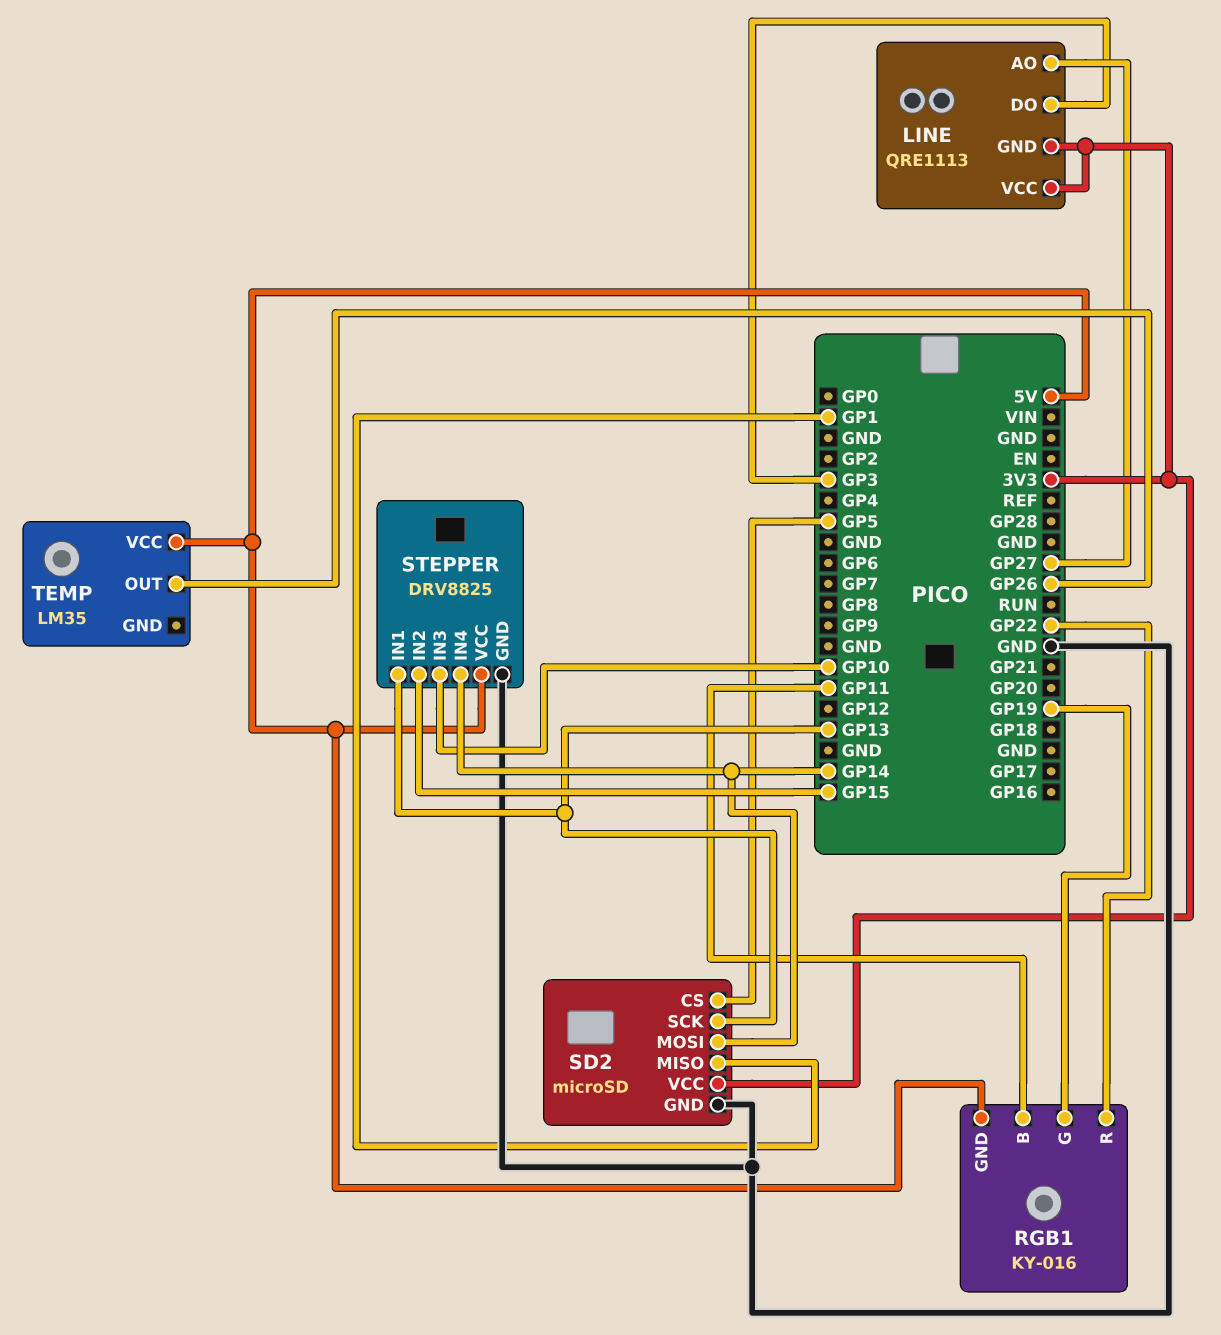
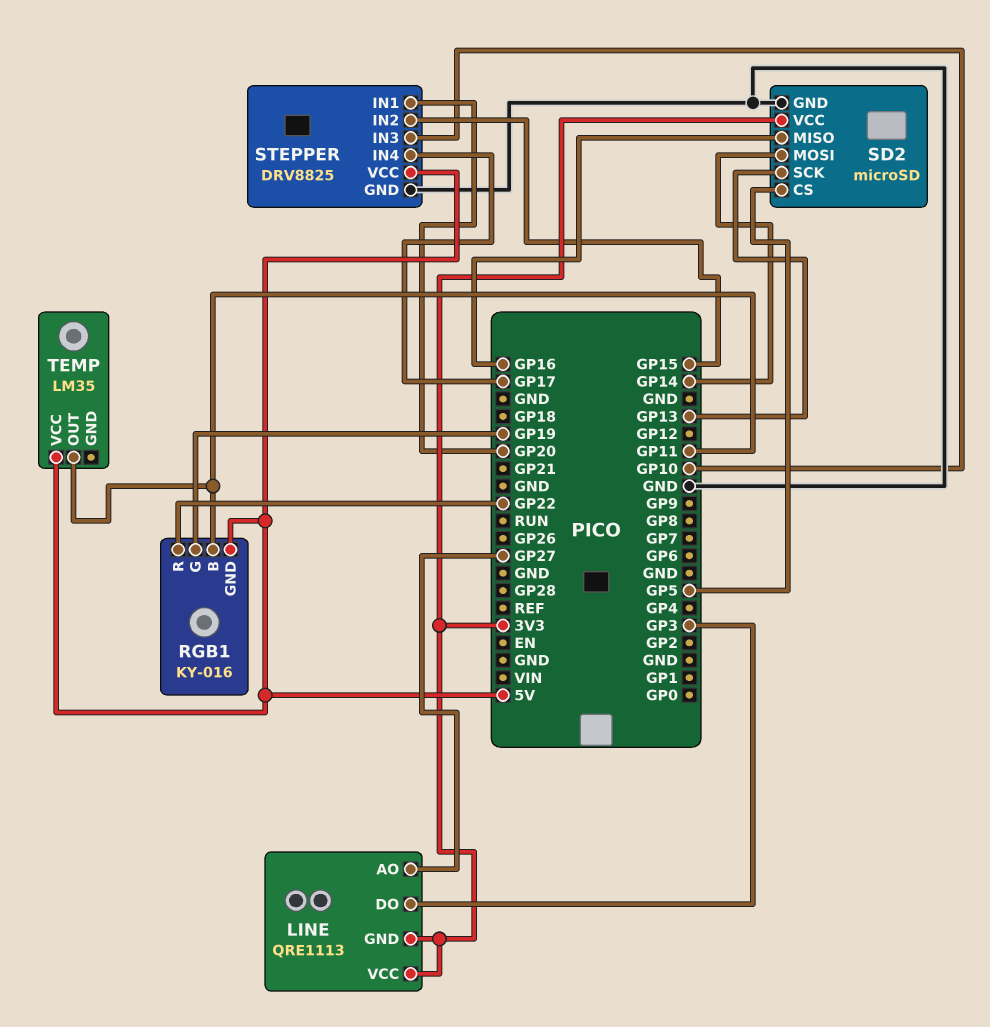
SD2 pin MISO: GP1 -> GP16
STEPPER pin IN1: GP13 -> GP20
STEPPER pin IN4: GP14 -> GP17
TEMP pin OUT: GP26 -> GP11

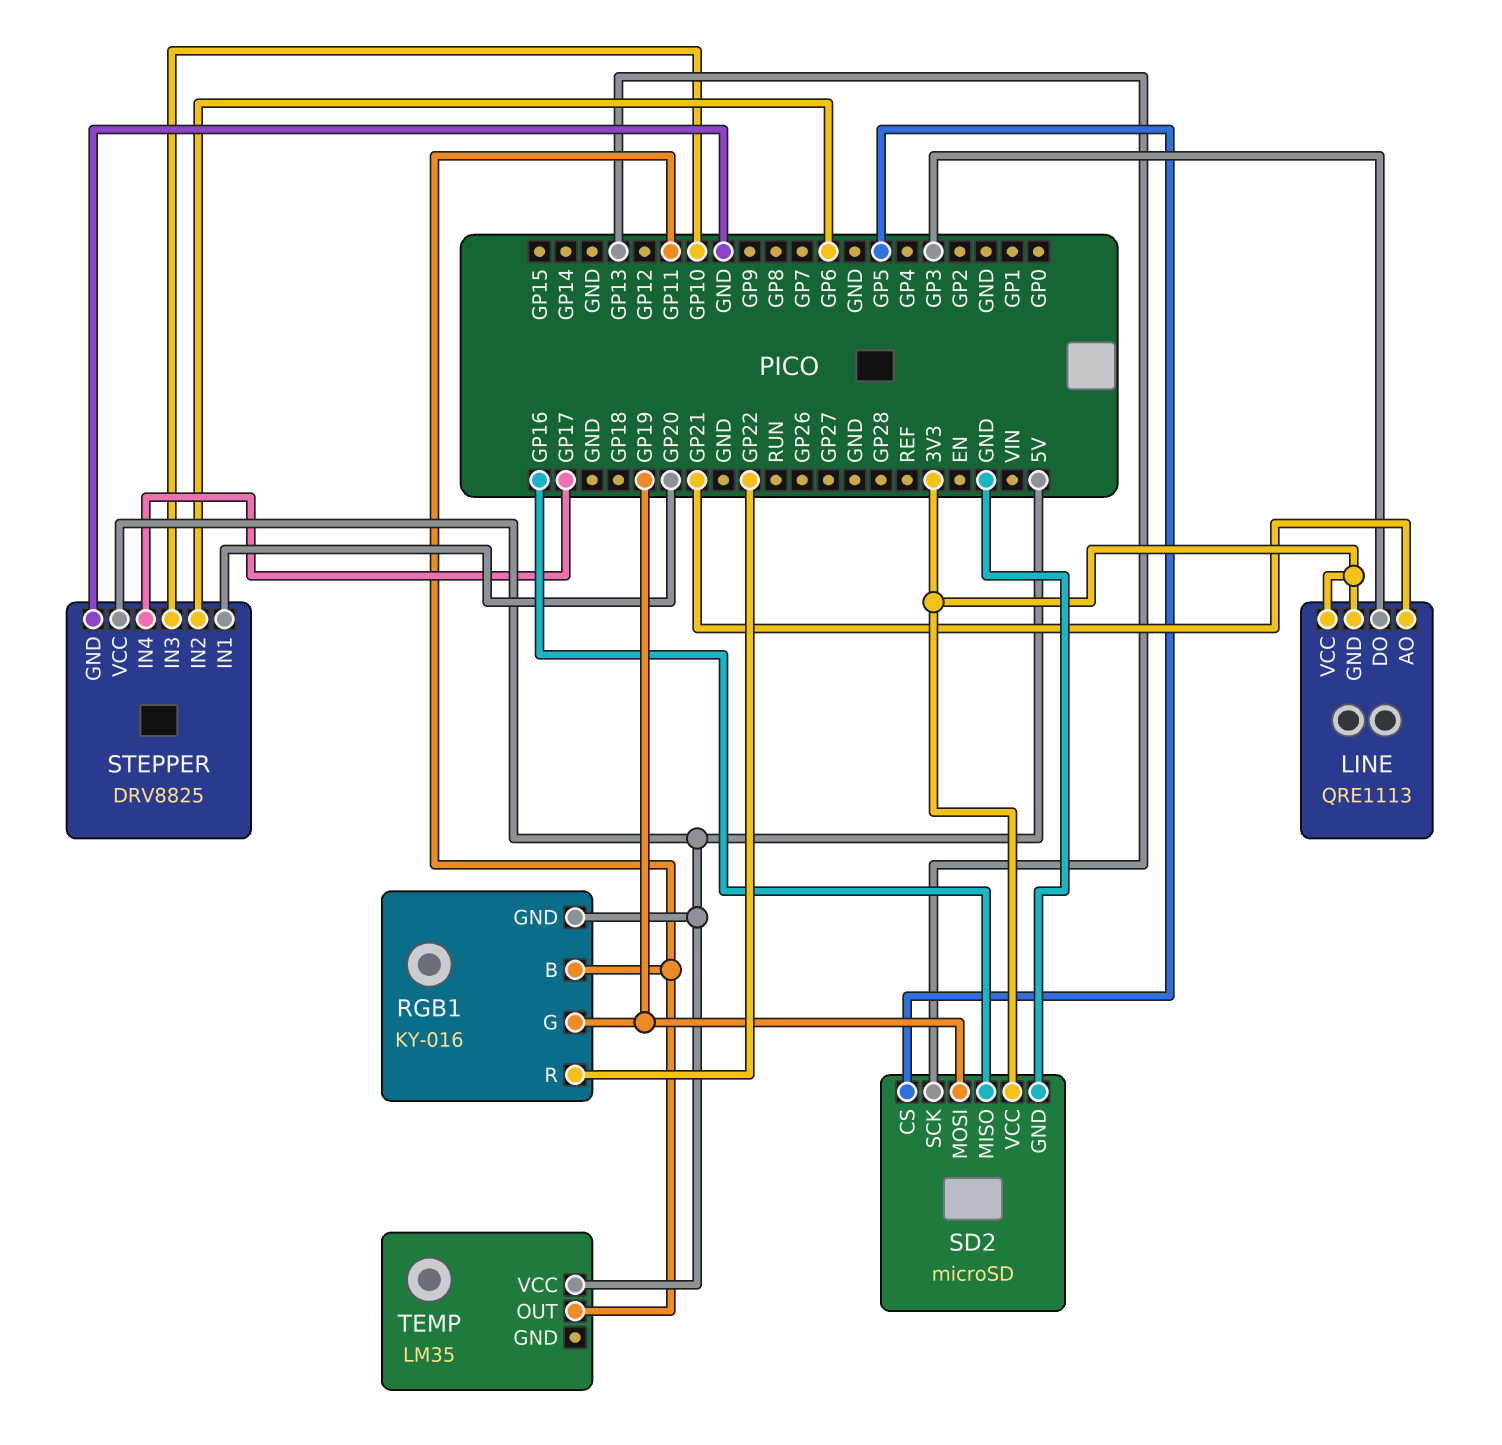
LINE pin AO: GP27 -> GP21
SD2 pin MOSI: GP14 -> GP19
STEPPER pin IN2: GP15 -> GP6

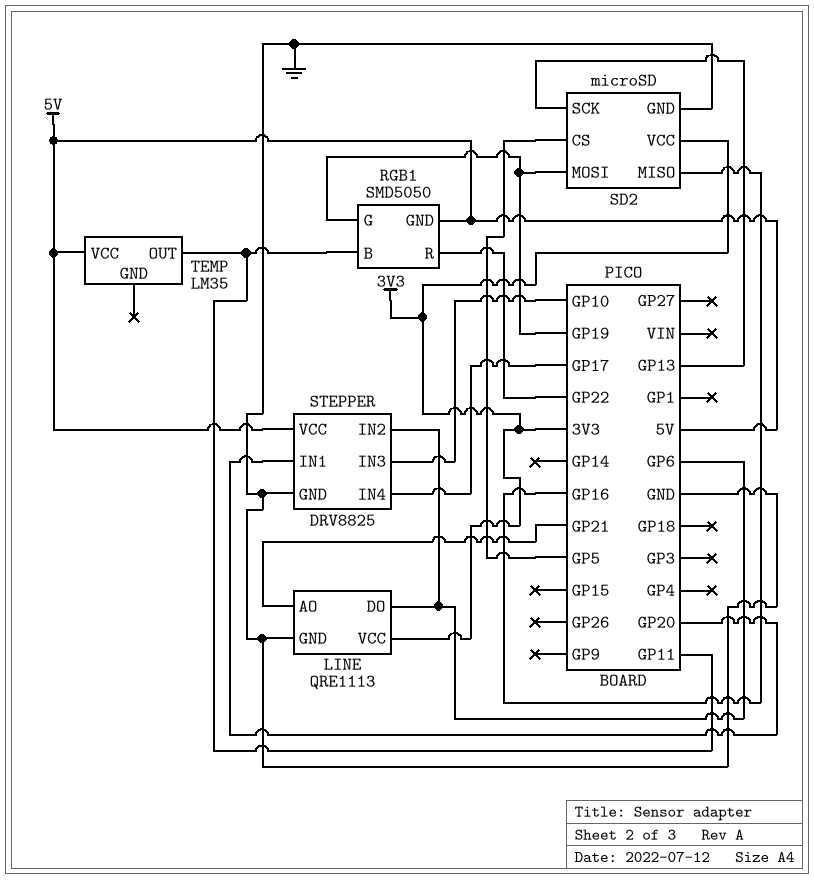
LINE pin DO: GP3 -> GP6
LINE pin GND: 3V3 -> GND
RGB1: KY-016 -> SMD5050

